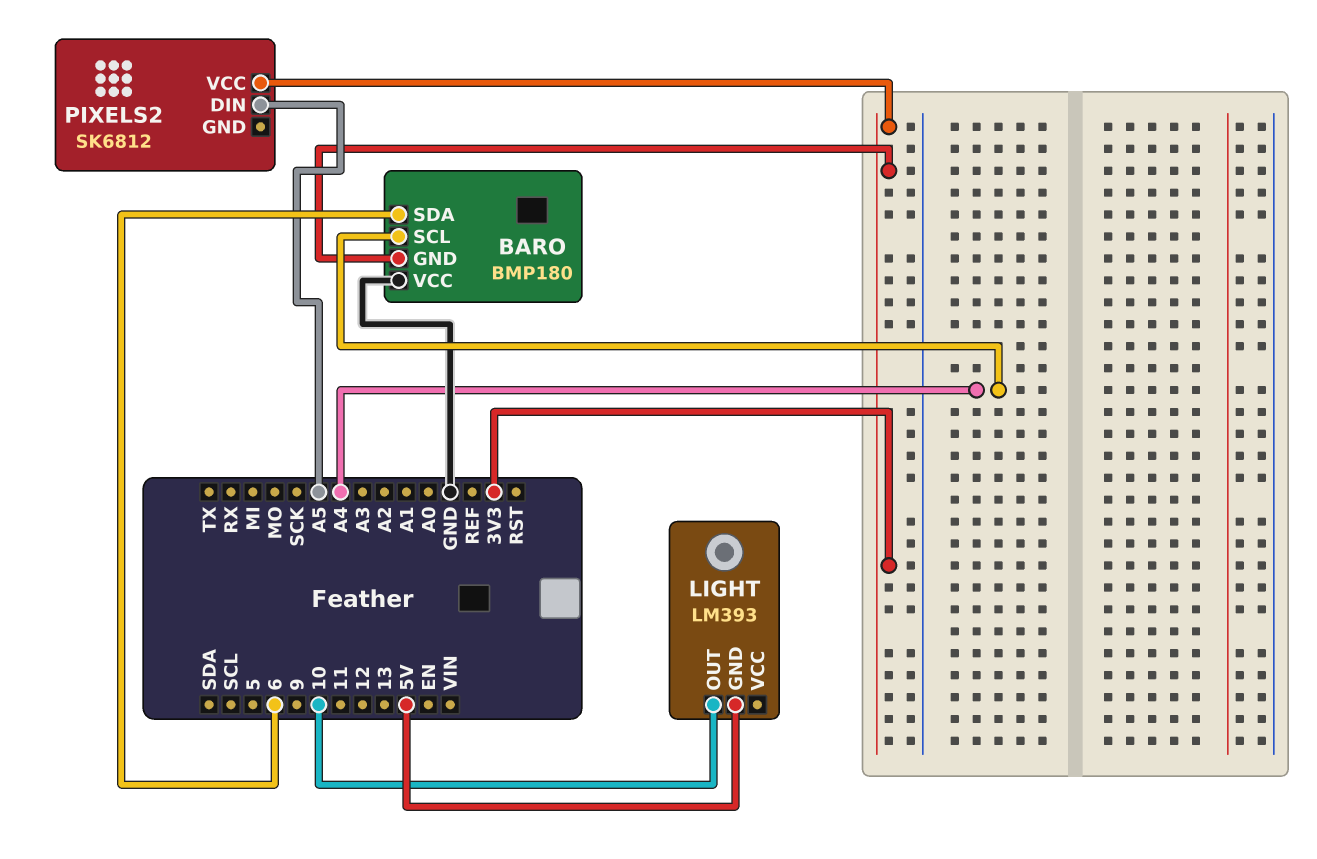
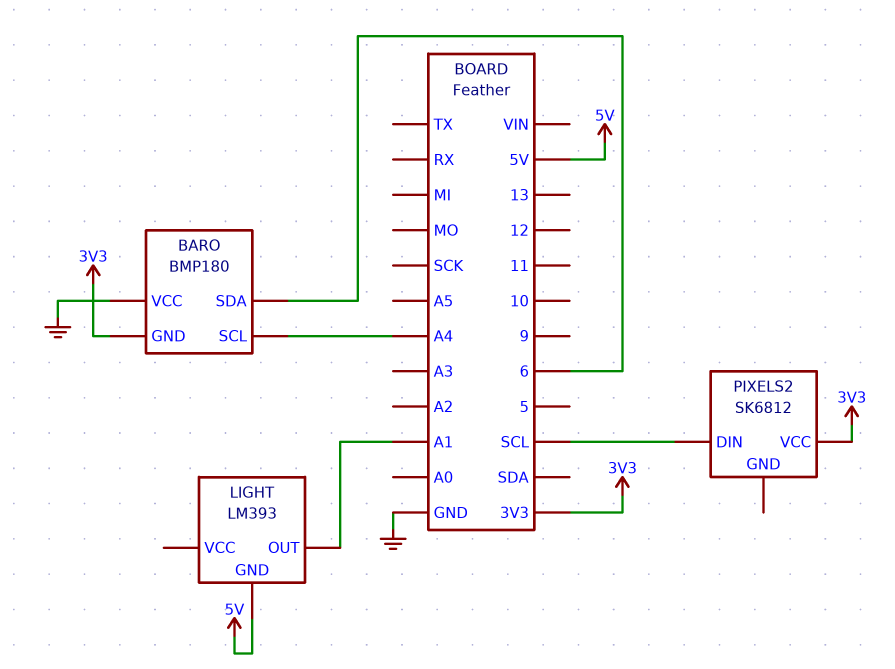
LIGHT pin OUT: 10 -> A1
PIXELS2 pin DIN: A5 -> SCL

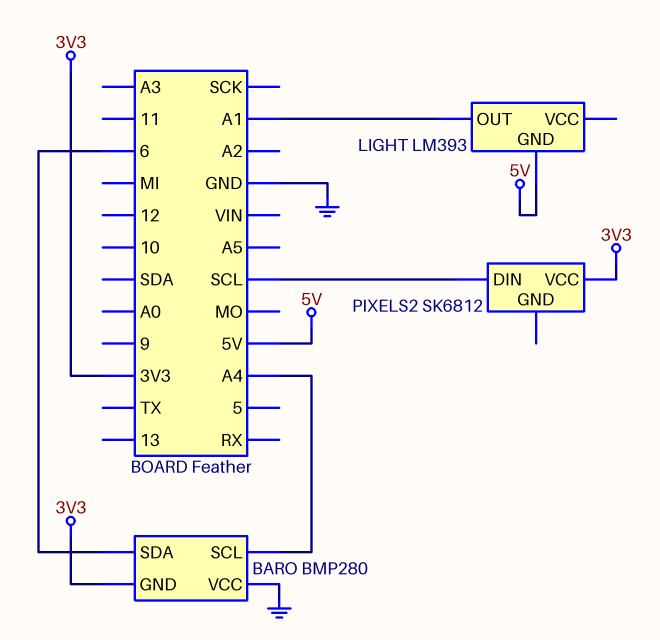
BARO: BMP180 -> BMP280

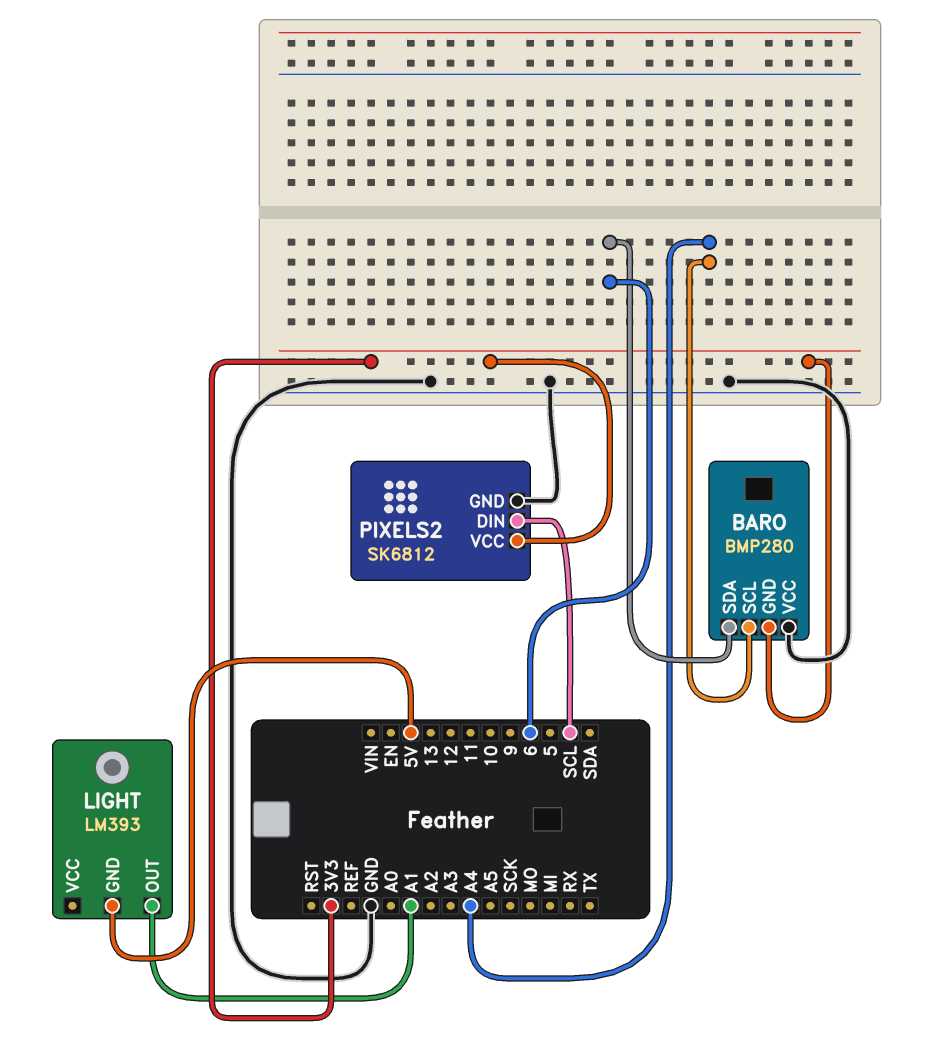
PIXELS2 pin GND: none -> GND

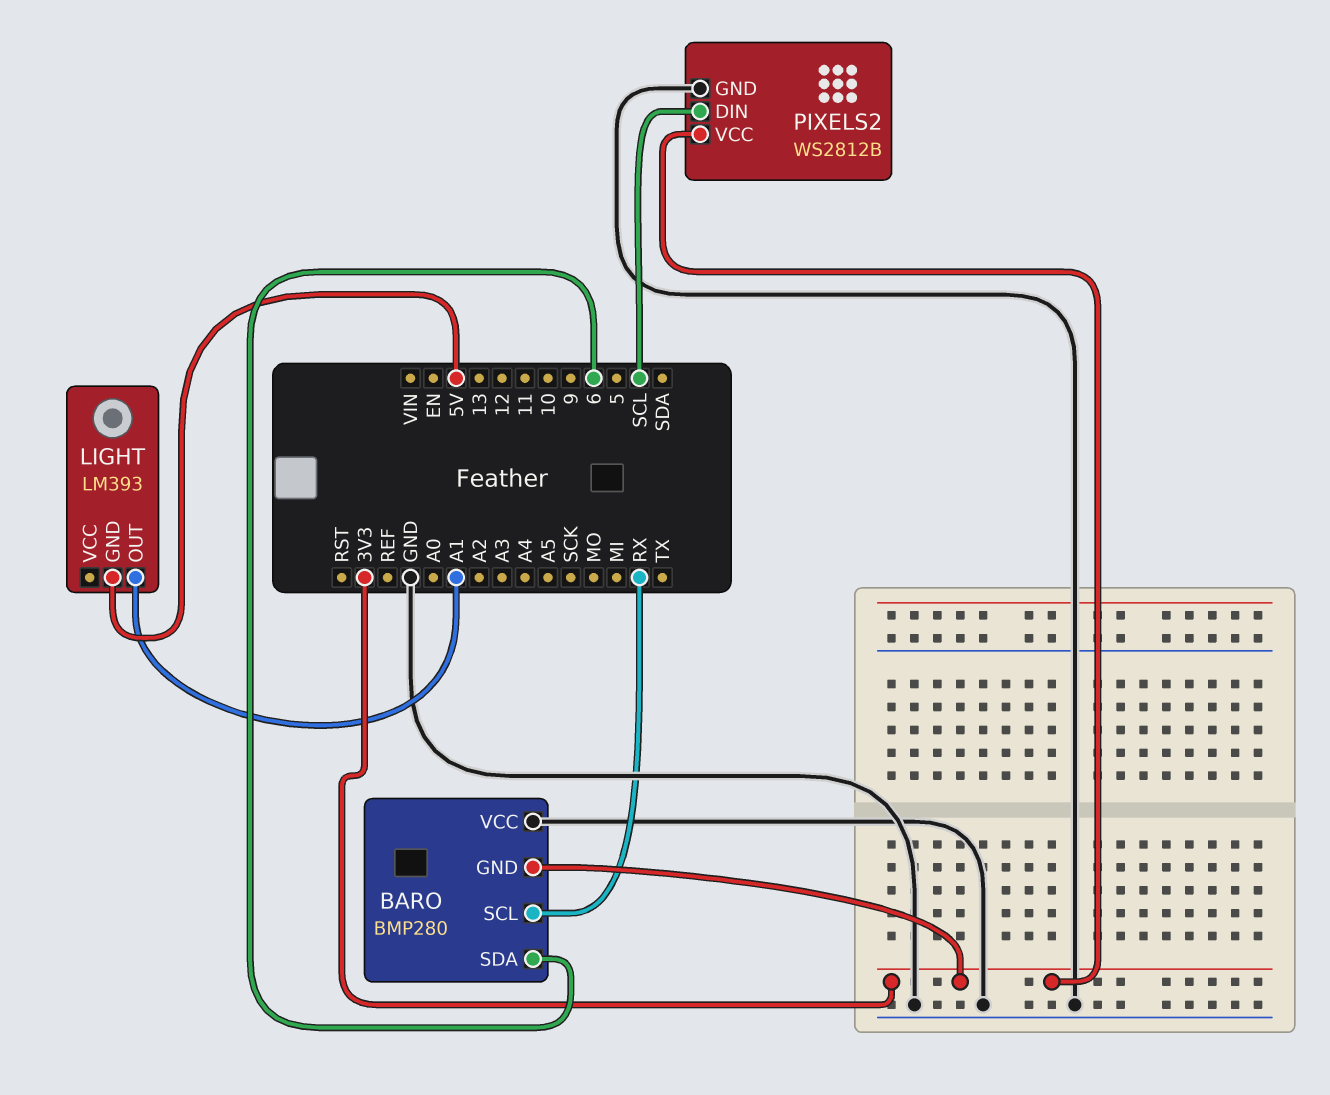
BARO pin SCL: A4 -> RX
PIXELS2: SK6812 -> WS2812B

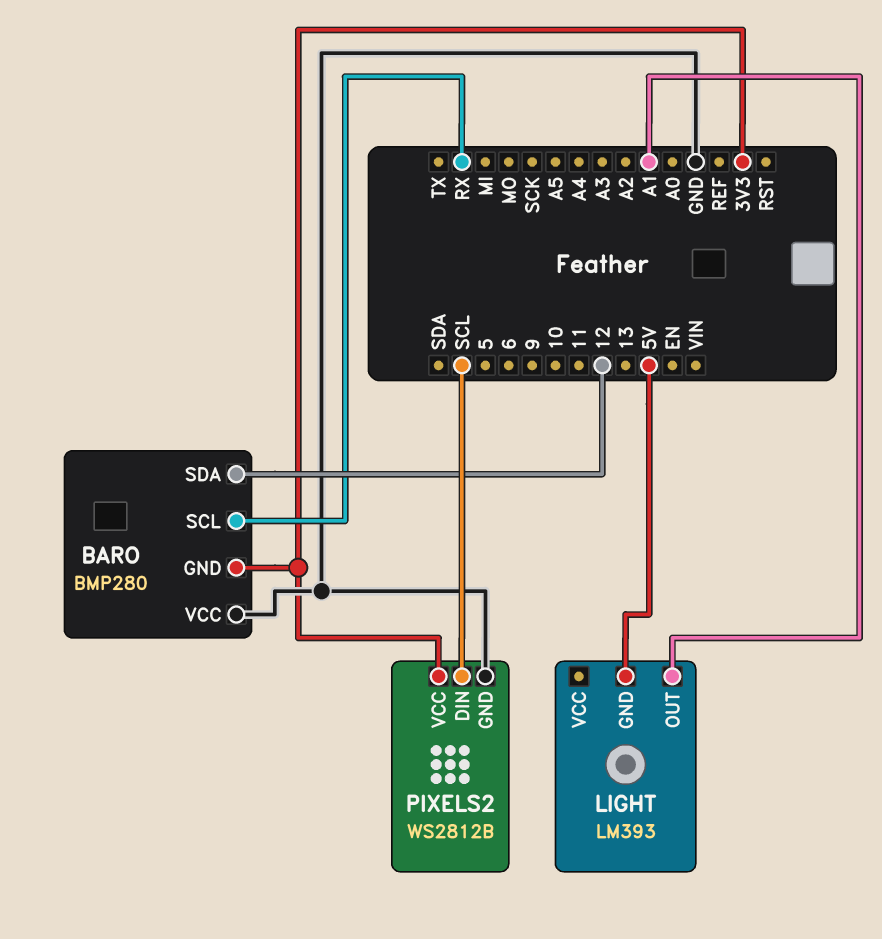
BARO pin SDA: 6 -> 12

